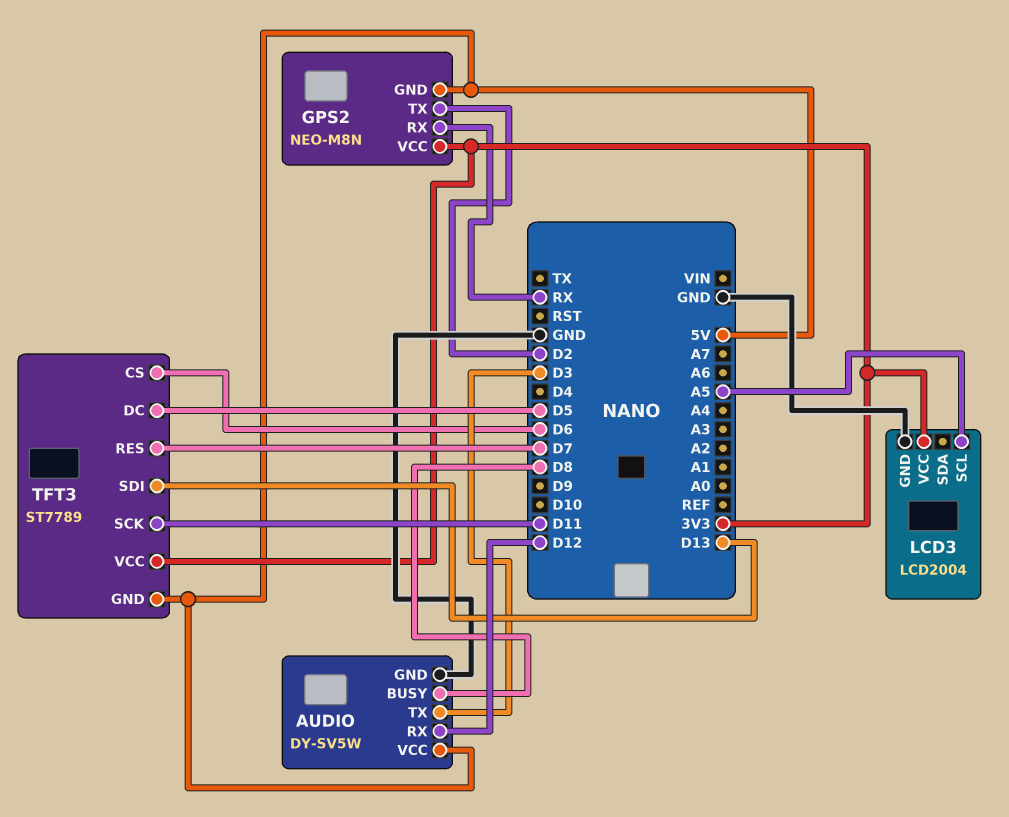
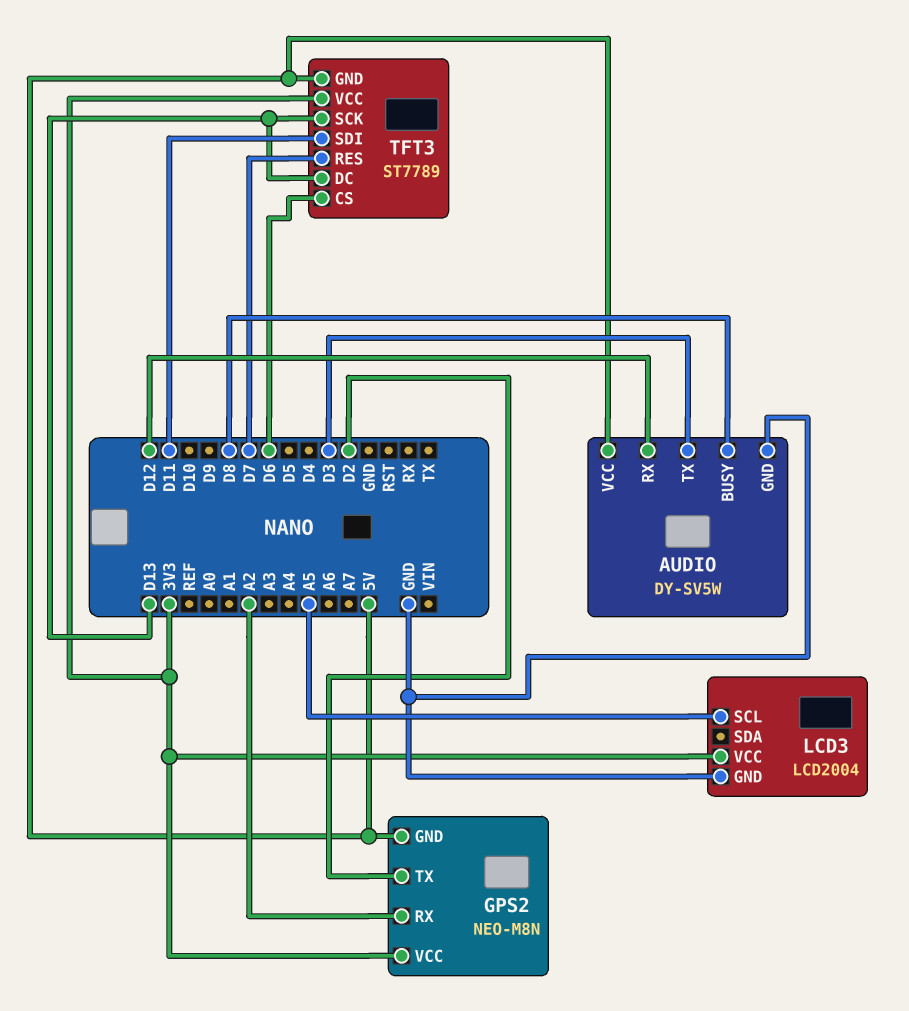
GPS2 pin RX: RX -> A2
TFT3 pin DC: D5 -> D13
TFT3 pin SCK: D11 -> D13
TFT3 pin SDI: D13 -> D11

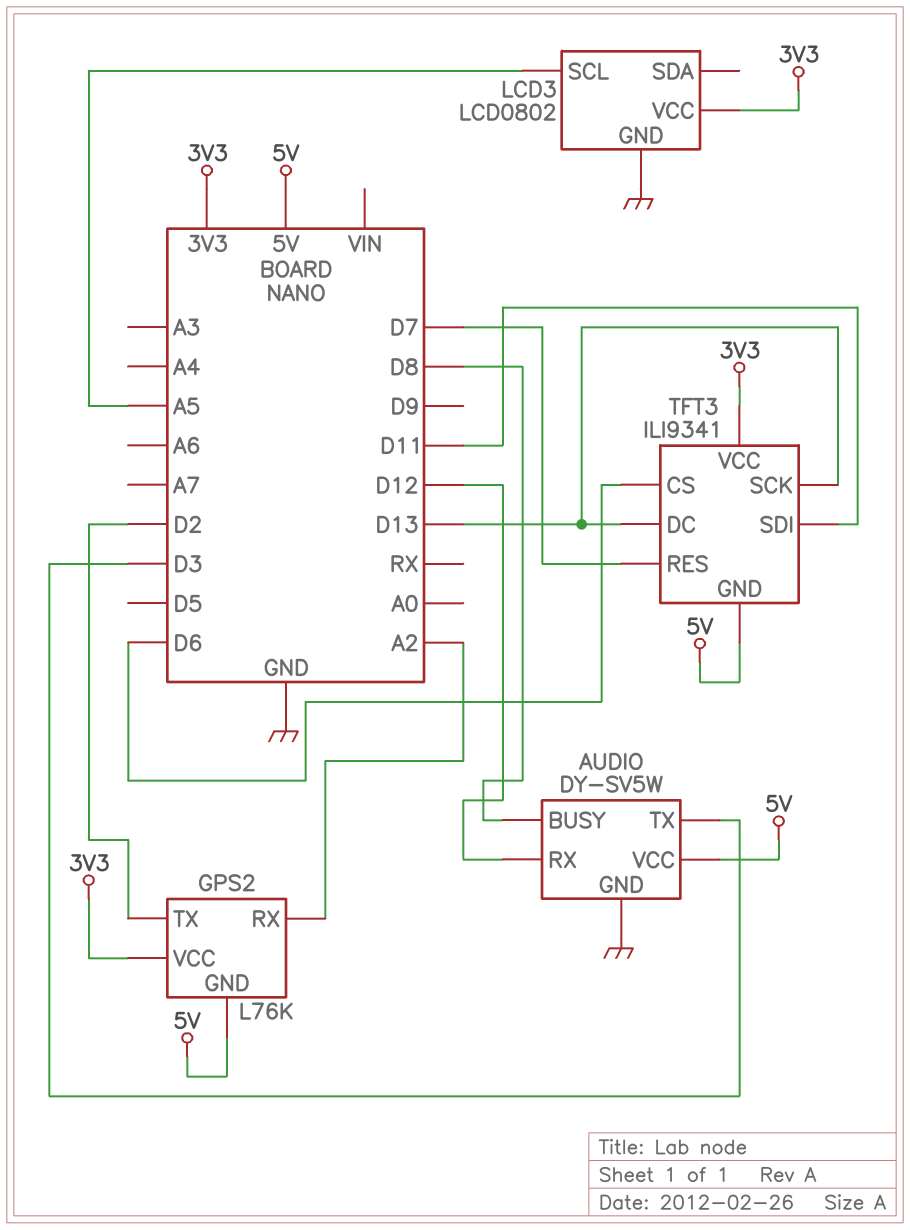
GPS2: NEO-M8N -> L76K
LCD3: LCD2004 -> LCD0802
TFT3: ST7789 -> ILI9341

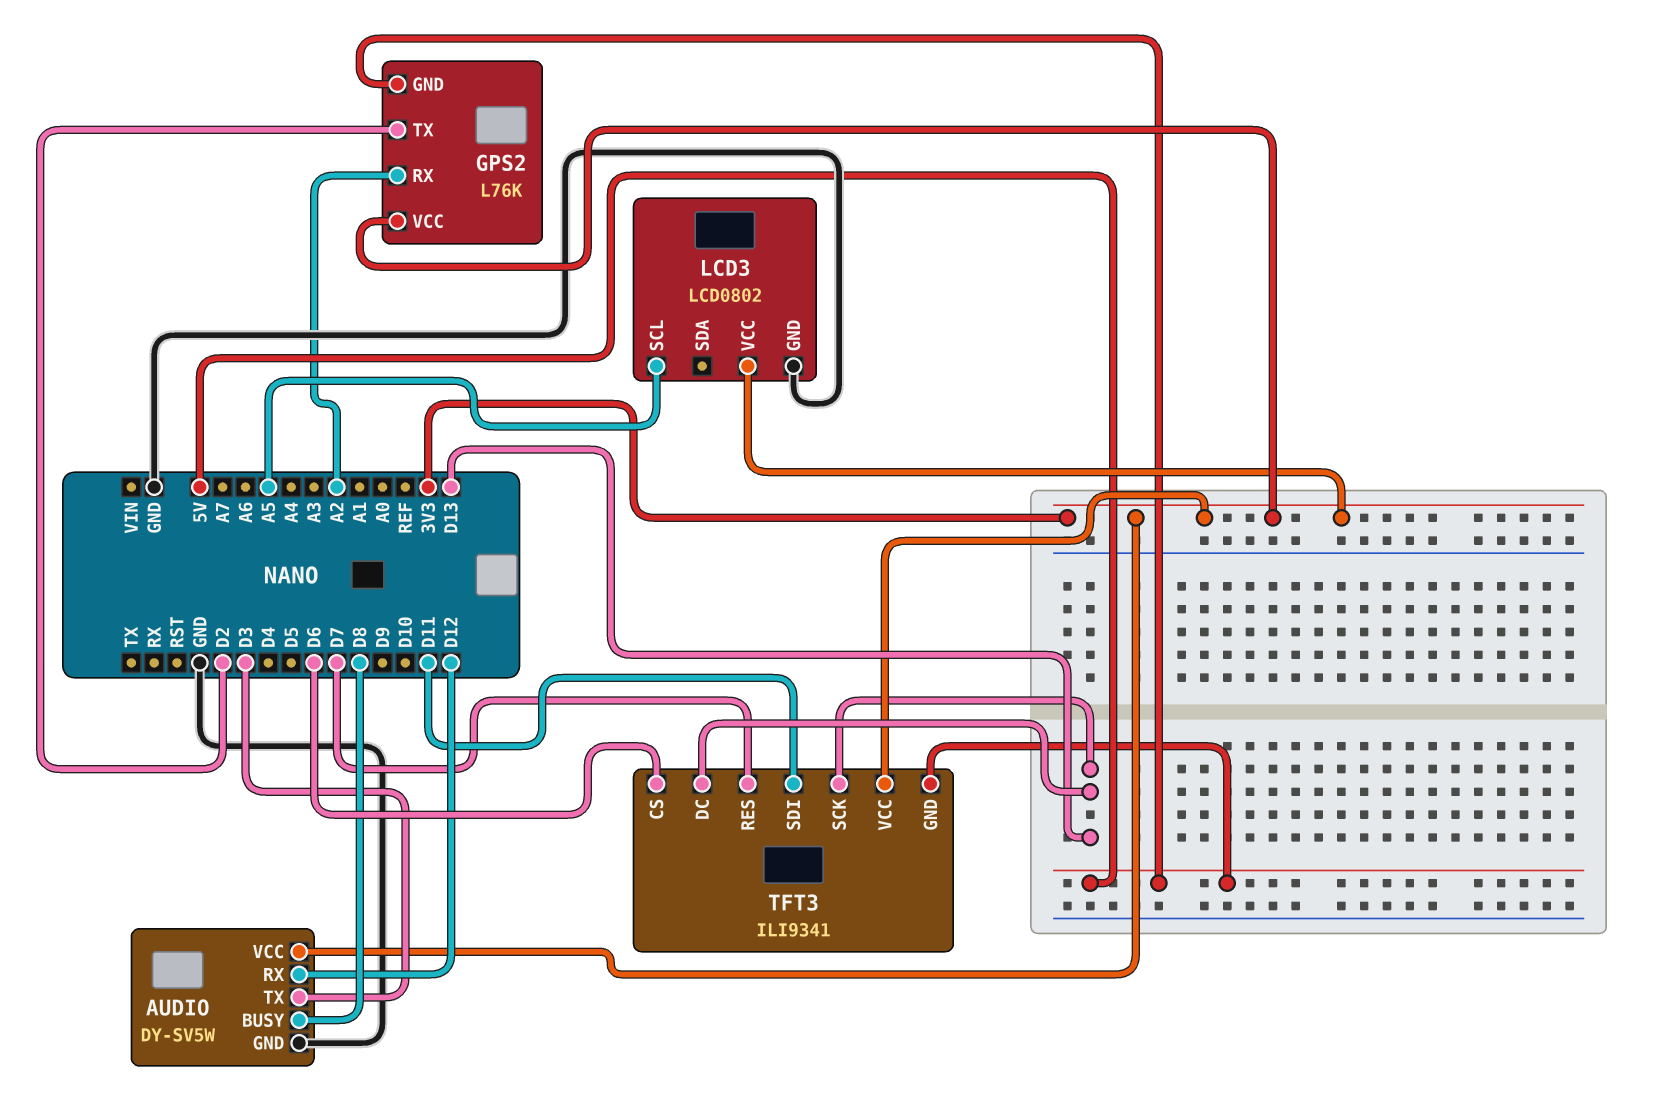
AUDIO pin VCC: 5V -> 3V3

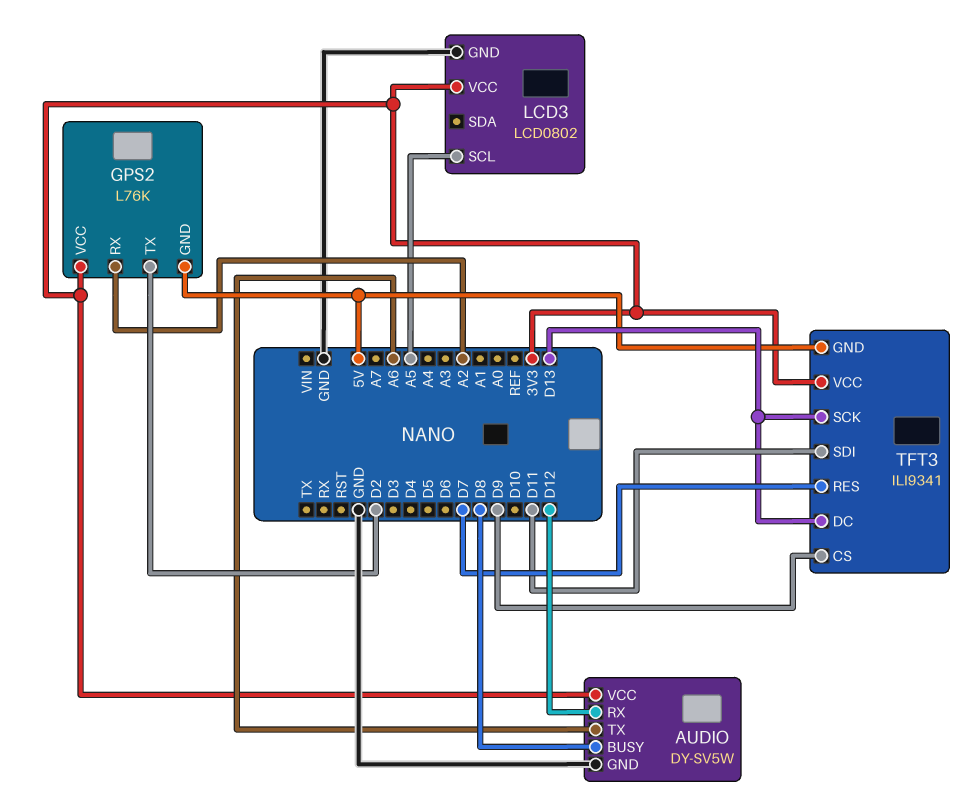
AUDIO pin TX: D3 -> A6
TFT3 pin CS: D6 -> D9

